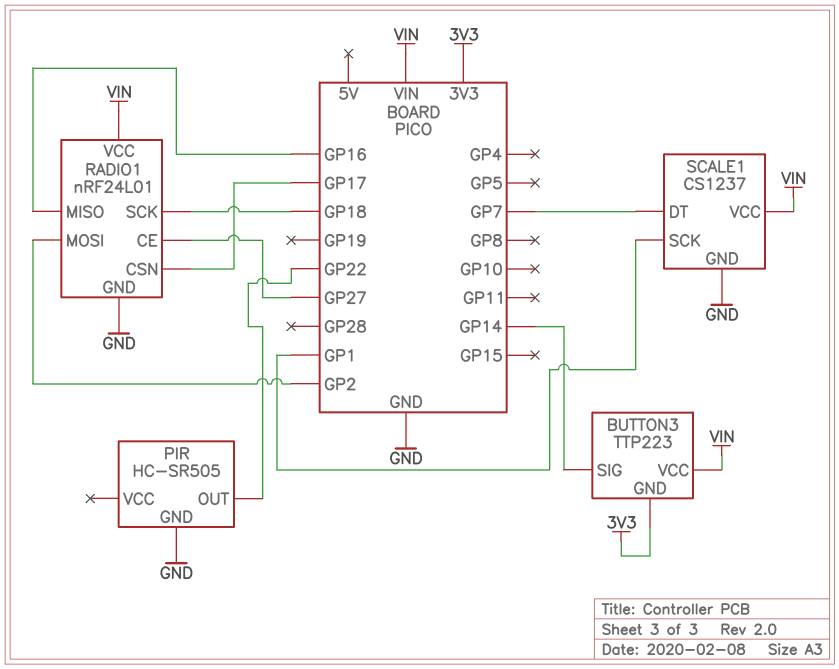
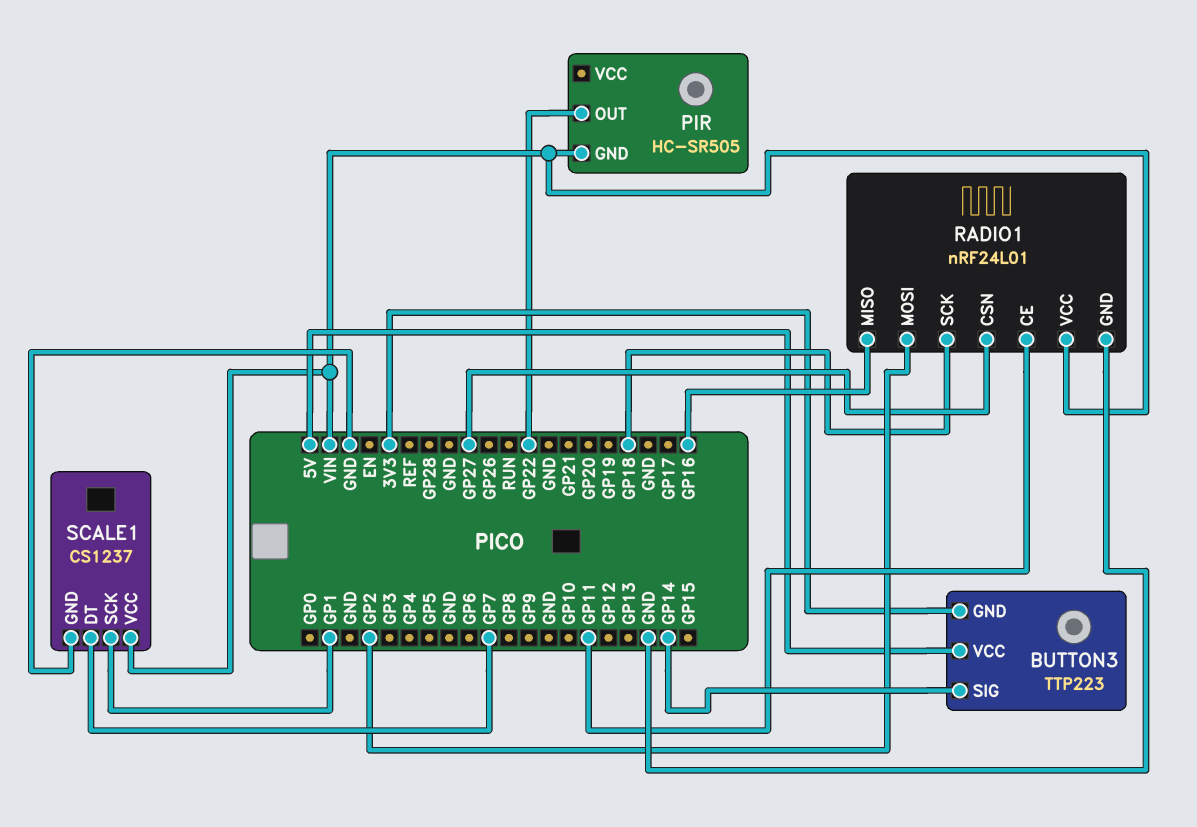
BUTTON3 pin VCC: VIN -> 5V
PIR pin GND: GND -> VIN
RADIO1 pin CE: GP27 -> GP11
RADIO1 pin CSN: GP17 -> GP27

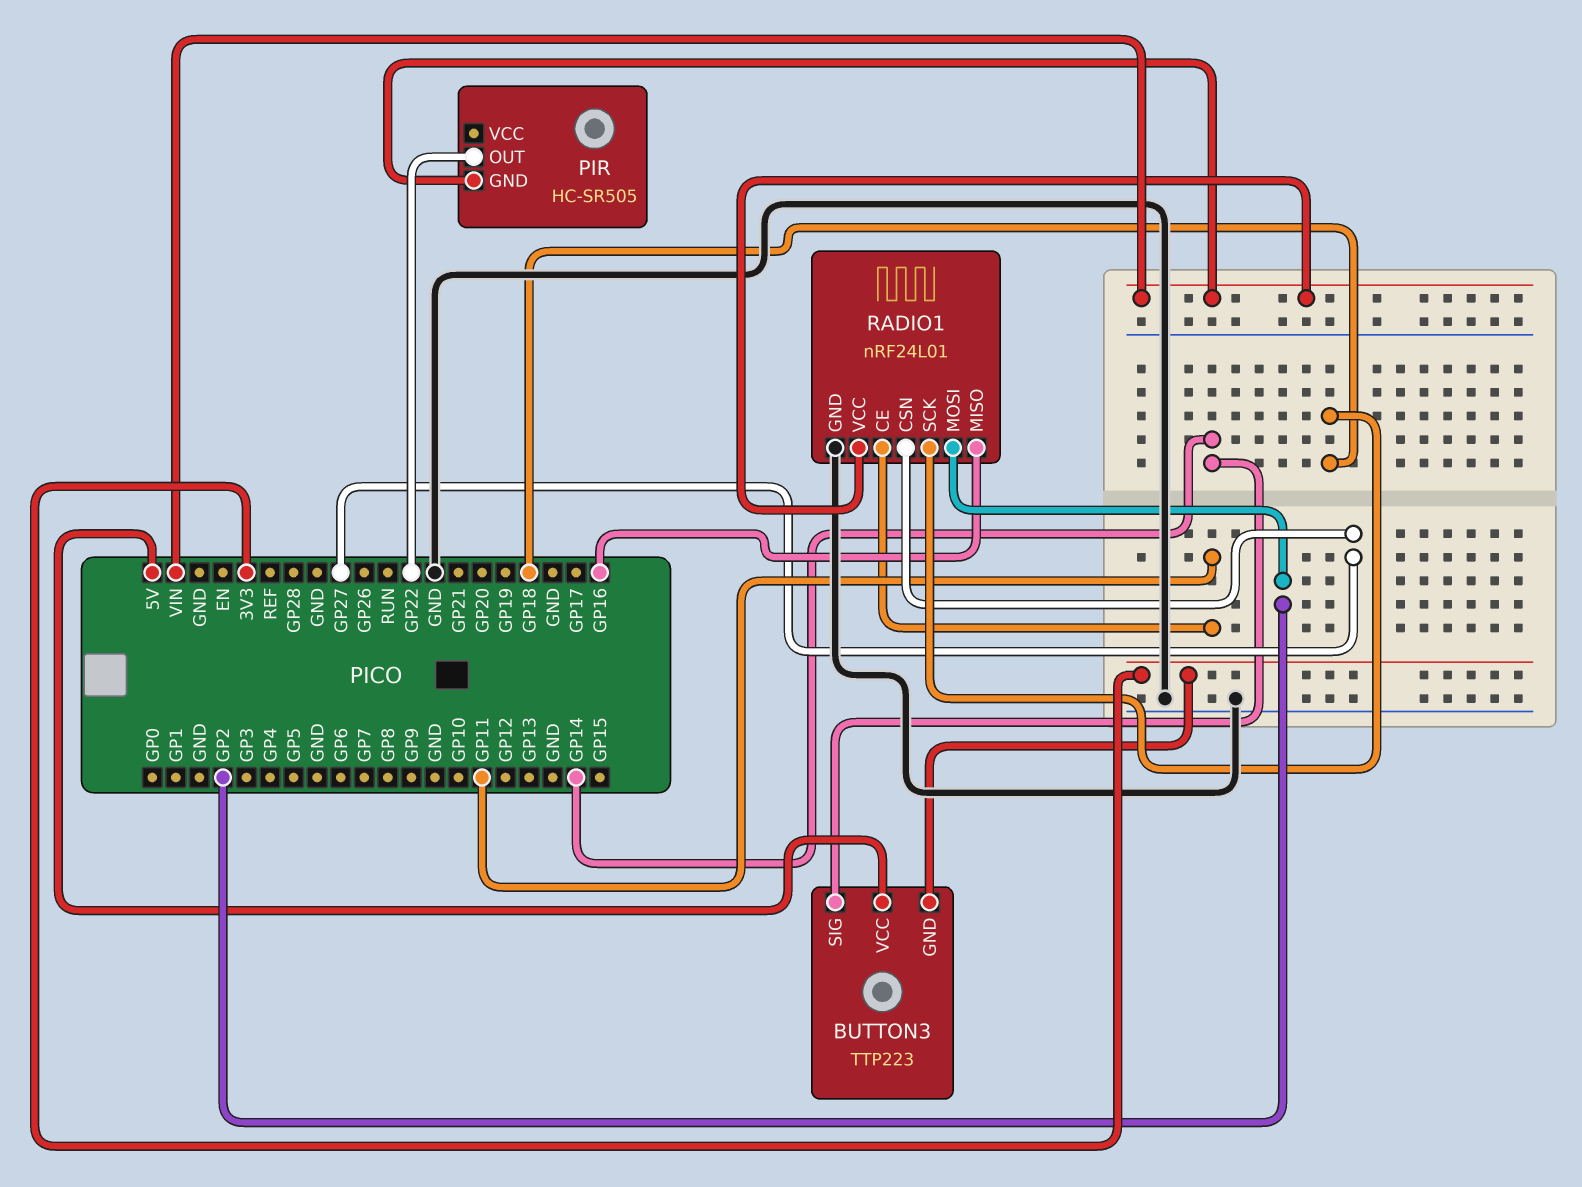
SCALE1: CS1237 -> none
SCALE1 pin DT: GP7 -> none
SCALE1 pin GND: GND -> none
SCALE1 pin SCK: GP1 -> none
SCALE1 pin VCC: VIN -> none

